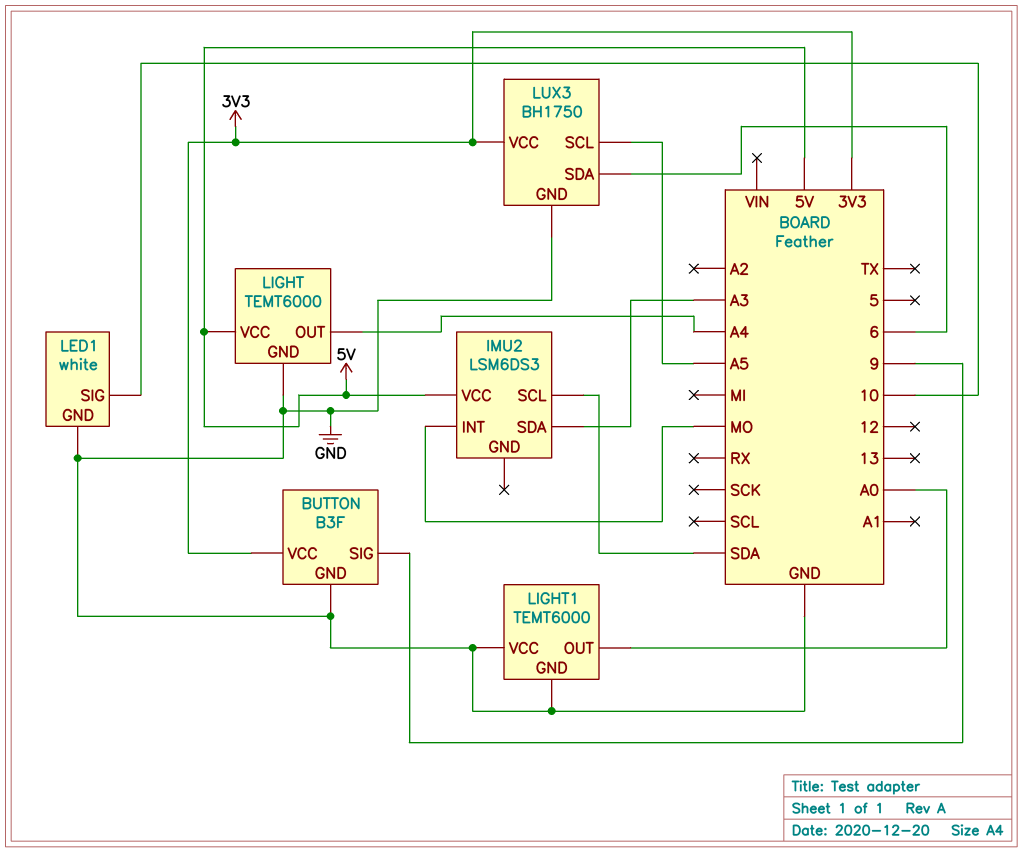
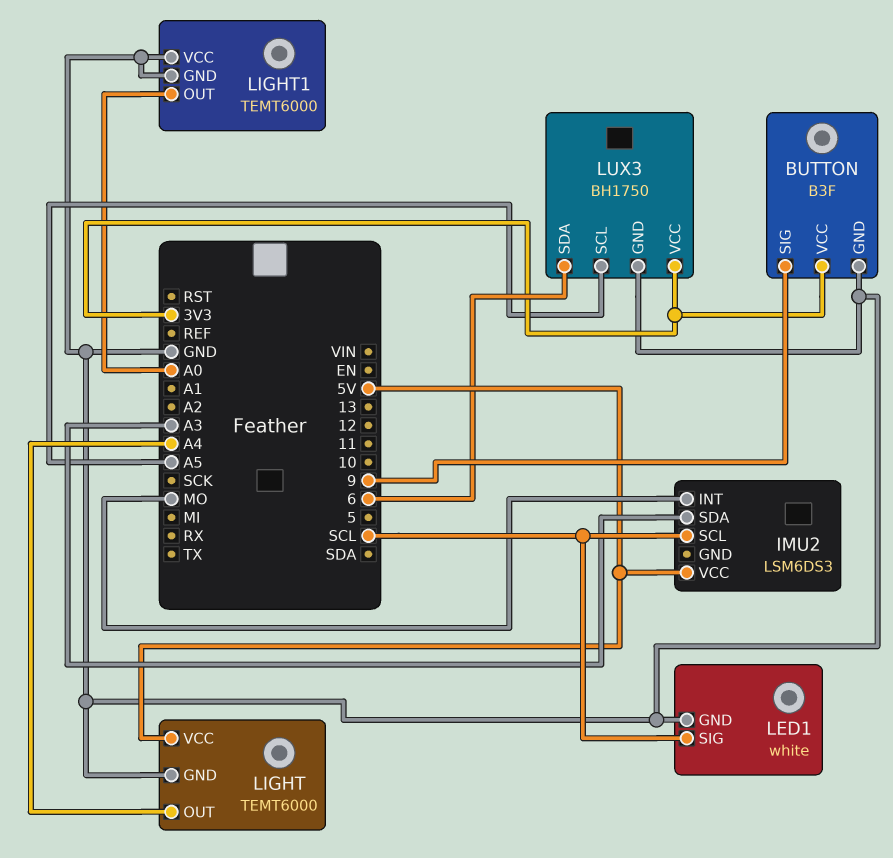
IMU2 pin SCL: SDA -> SCL
LED1 pin SIG: 10 -> SCL

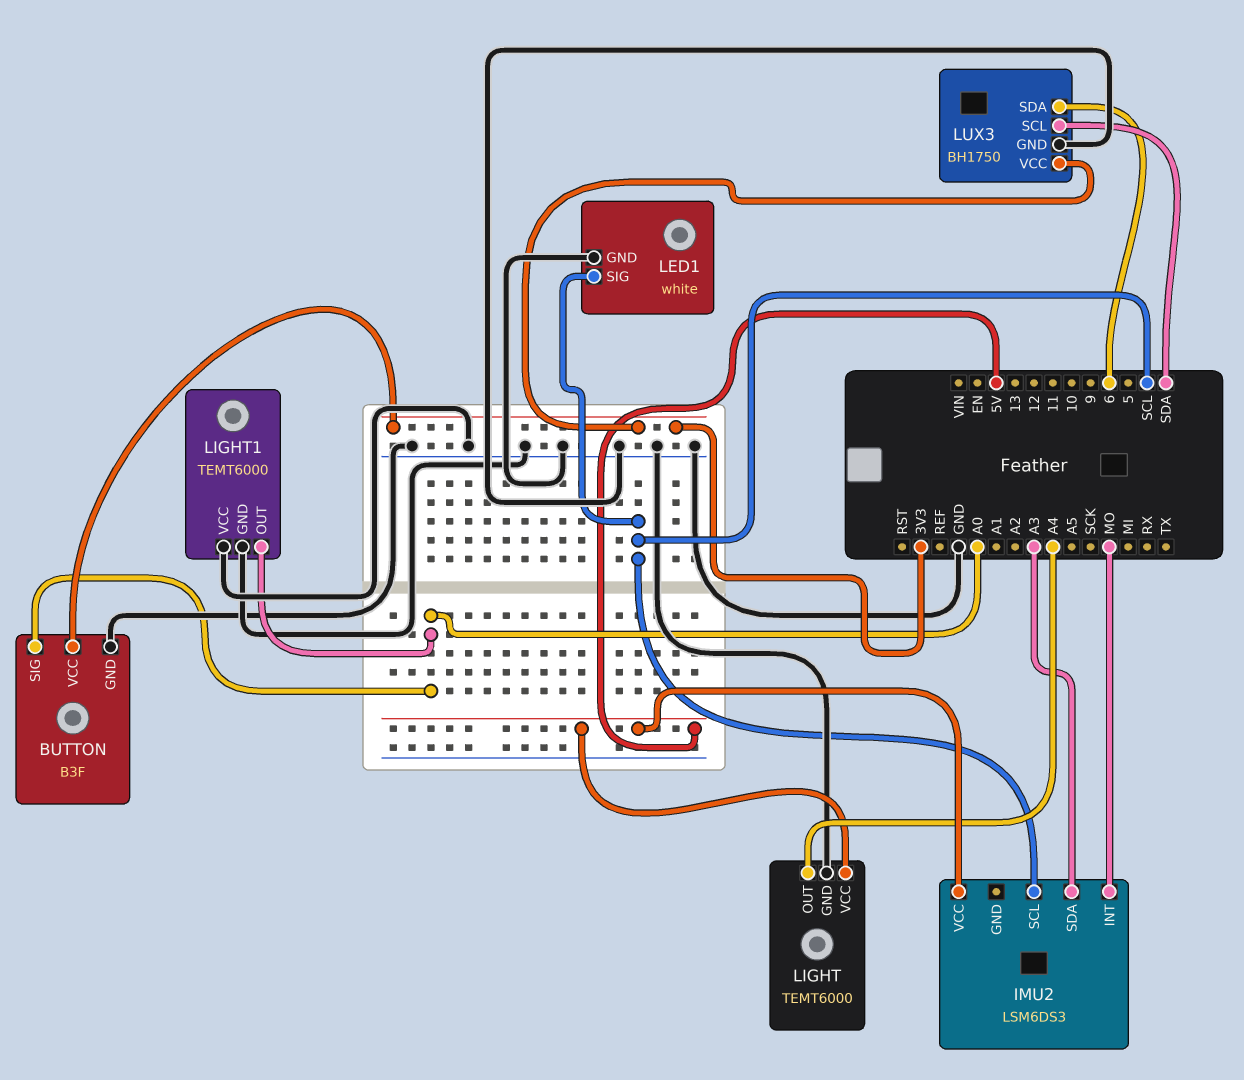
BUTTON pin SIG: 9 -> A0
LUX3 pin SCL: A5 -> SDA

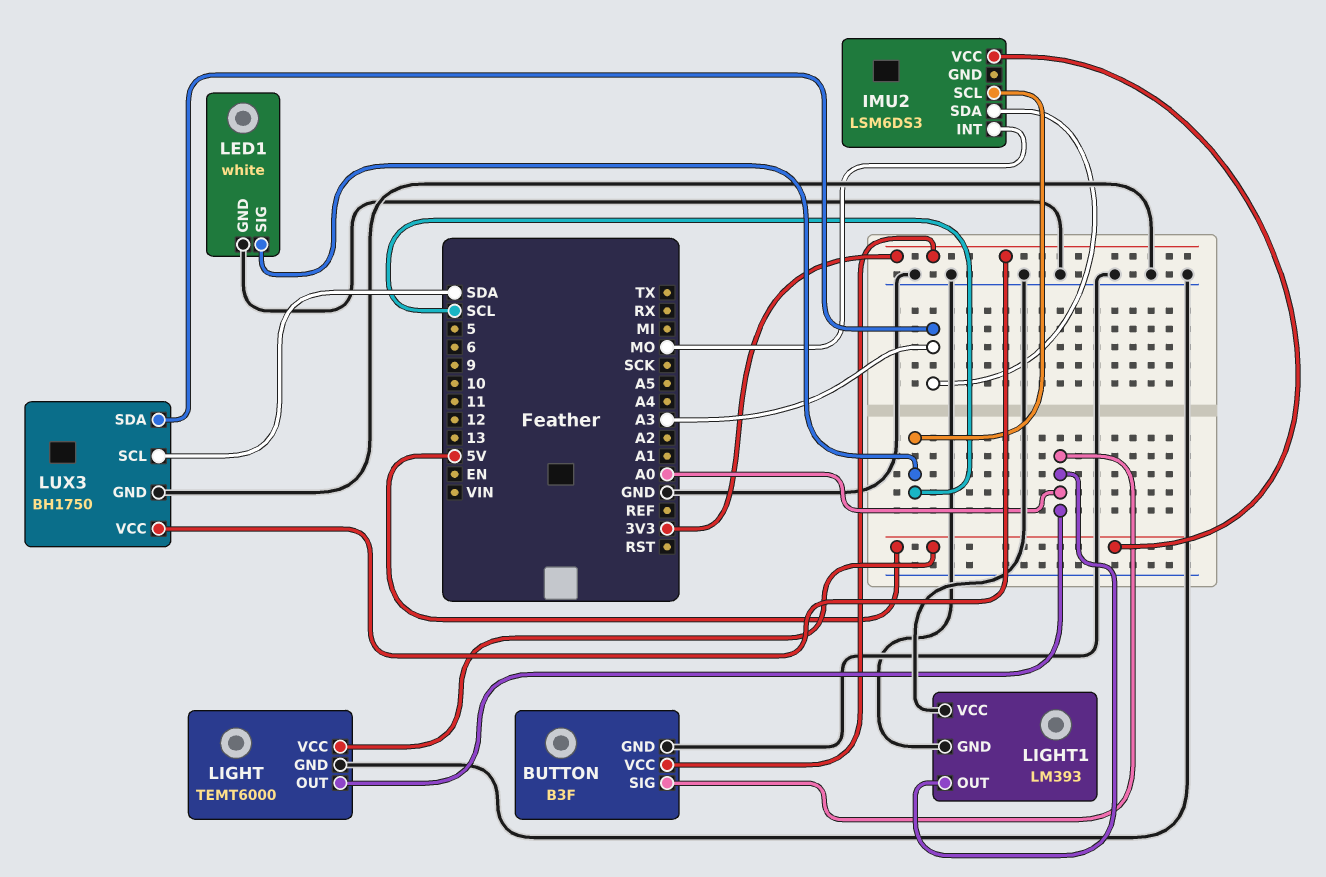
LIGHT pin OUT: A4 -> A0
LIGHT1: TEMT6000 -> LM393
LUX3 pin SDA: 6 -> A3

